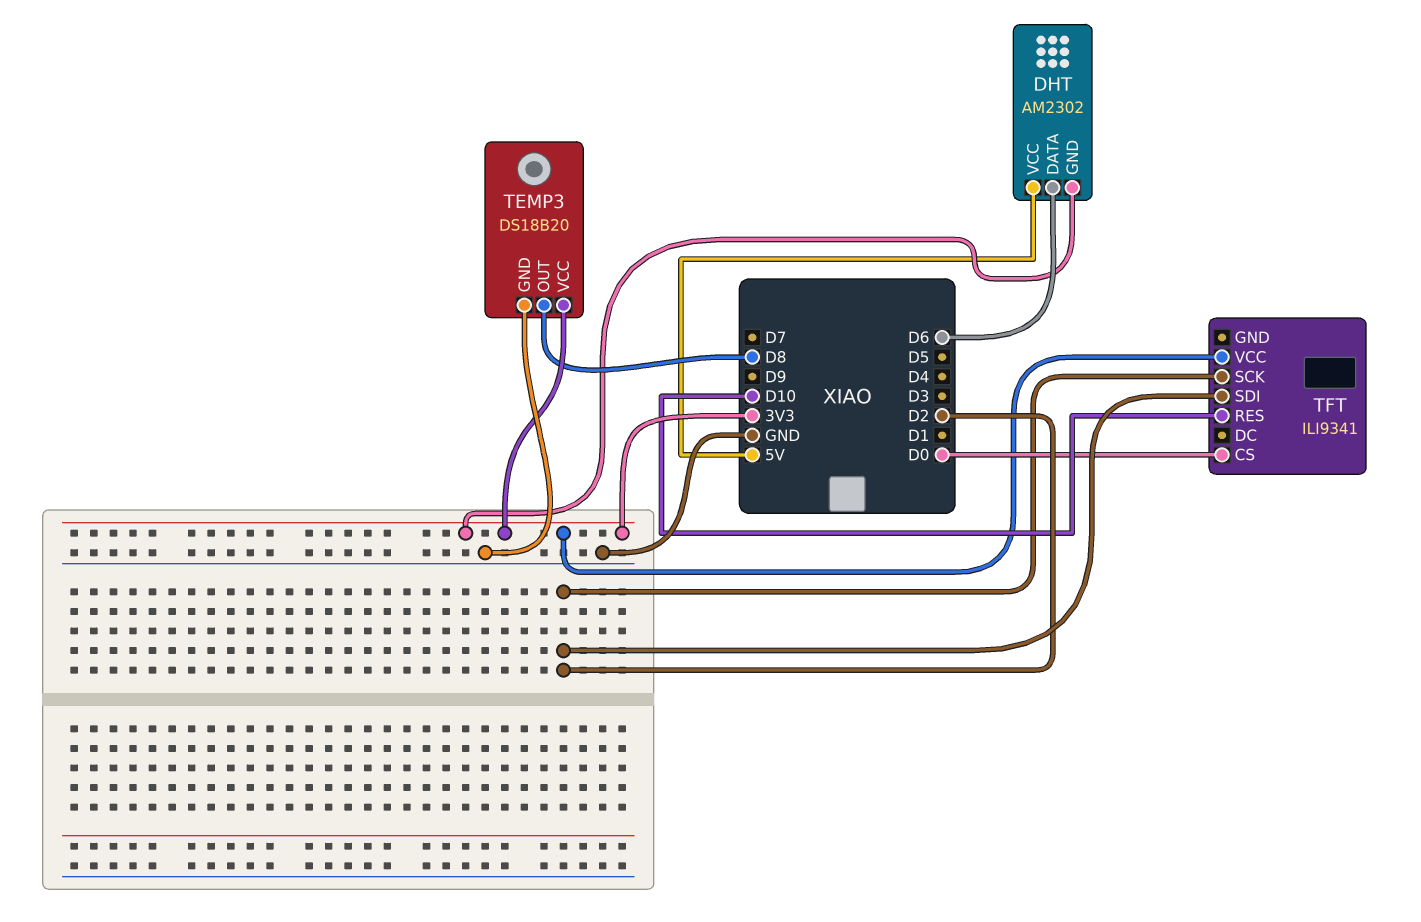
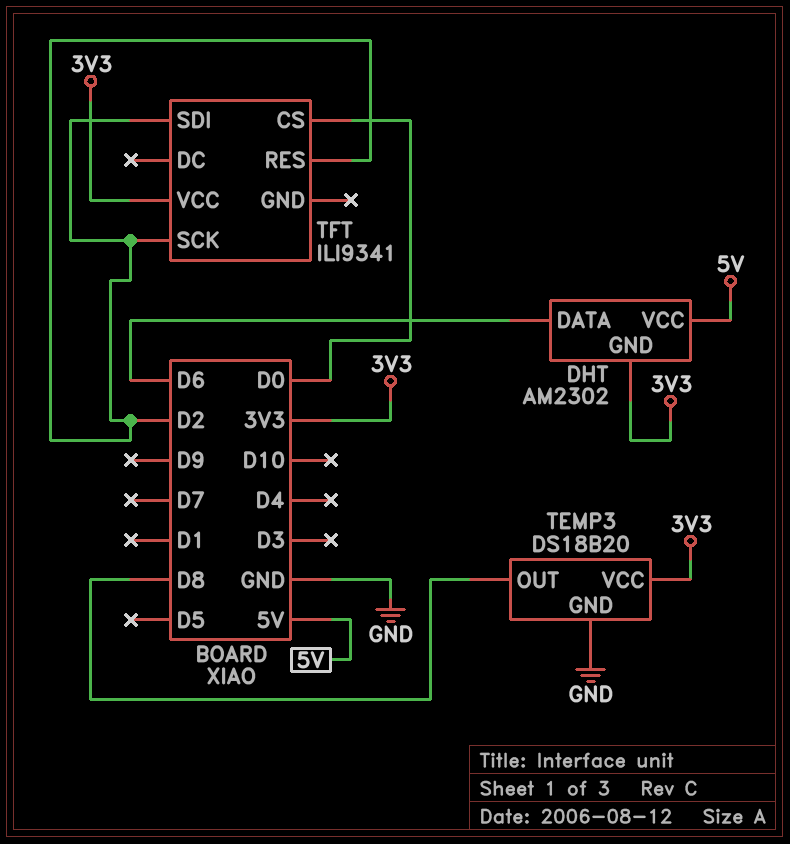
TFT pin RES: D10 -> D2

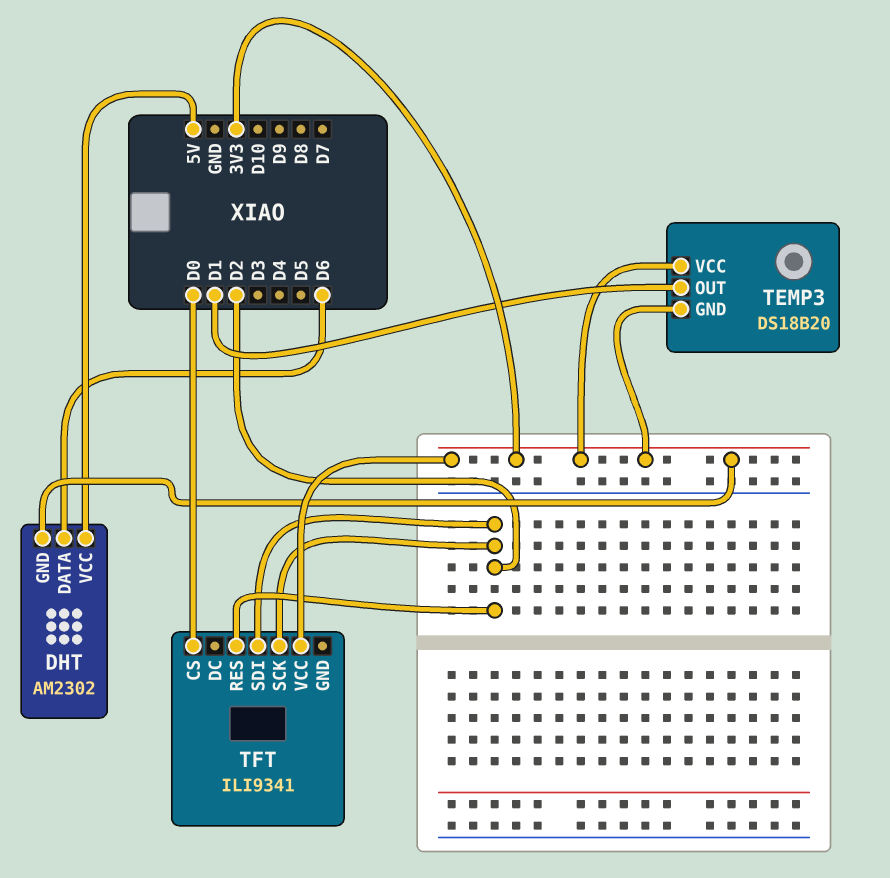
TEMP3 pin GND: GND -> 3V3
TEMP3 pin OUT: D8 -> D1

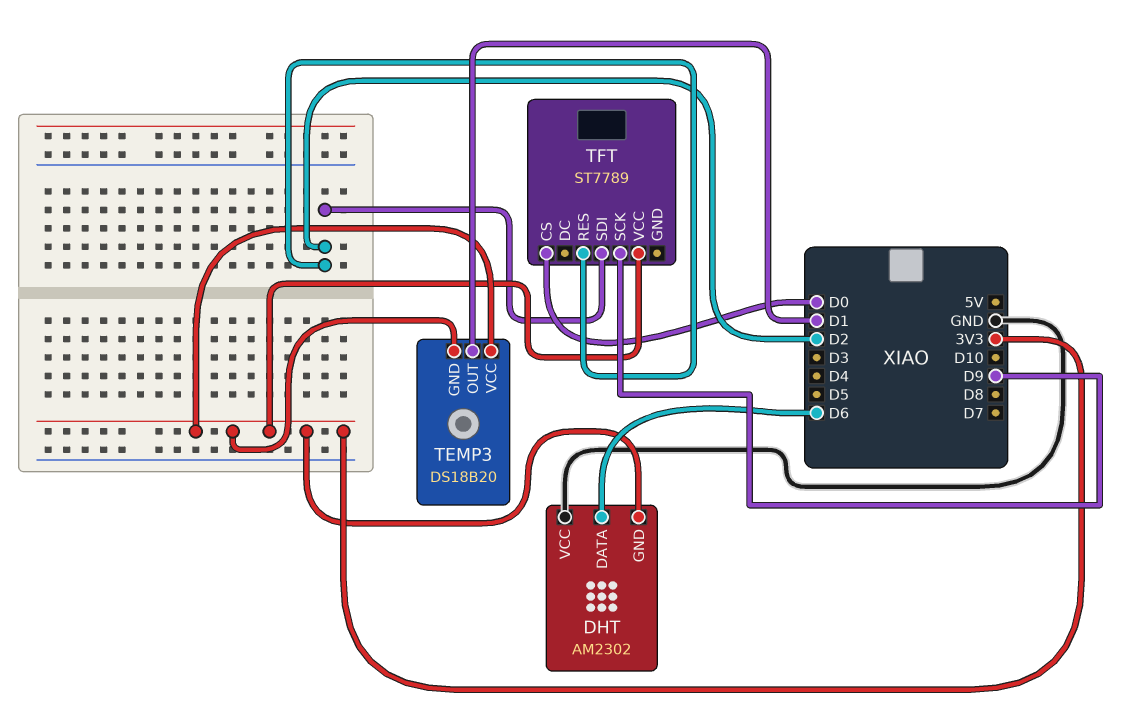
DHT pin VCC: 5V -> GND
TFT: ILI9341 -> ST7789
TFT pin SCK: D2 -> D9

